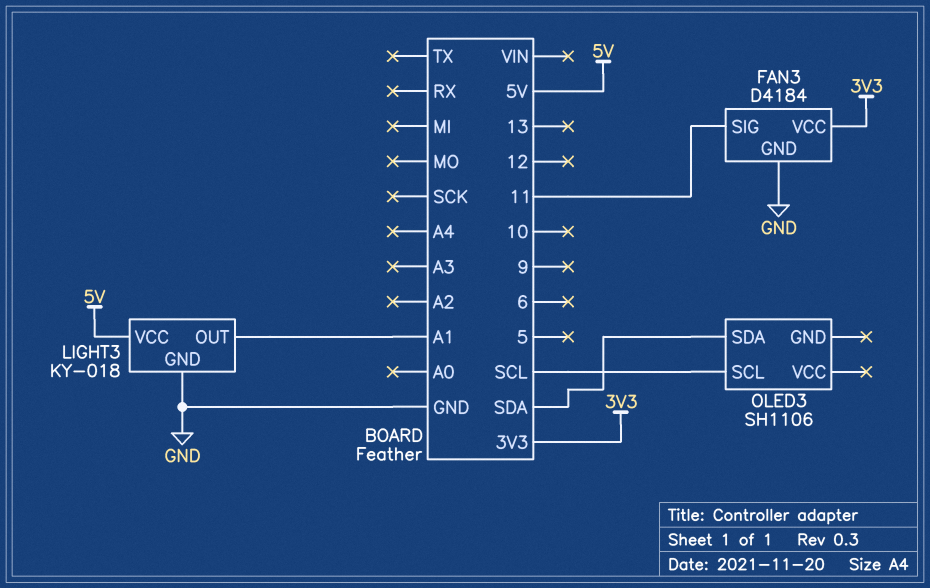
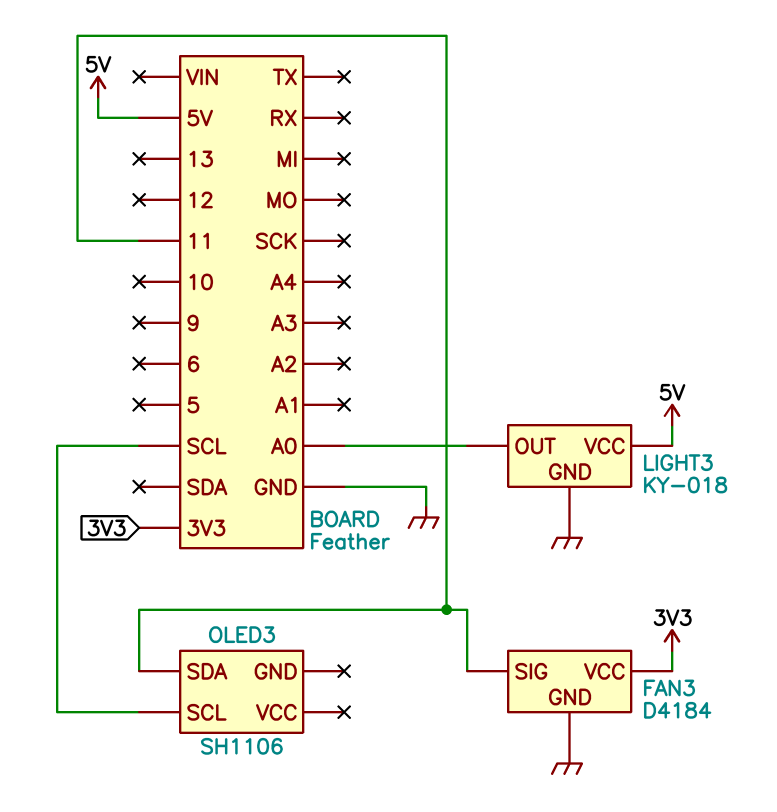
LIGHT3 pin OUT: A1 -> A0
OLED3 pin SDA: SDA -> 11

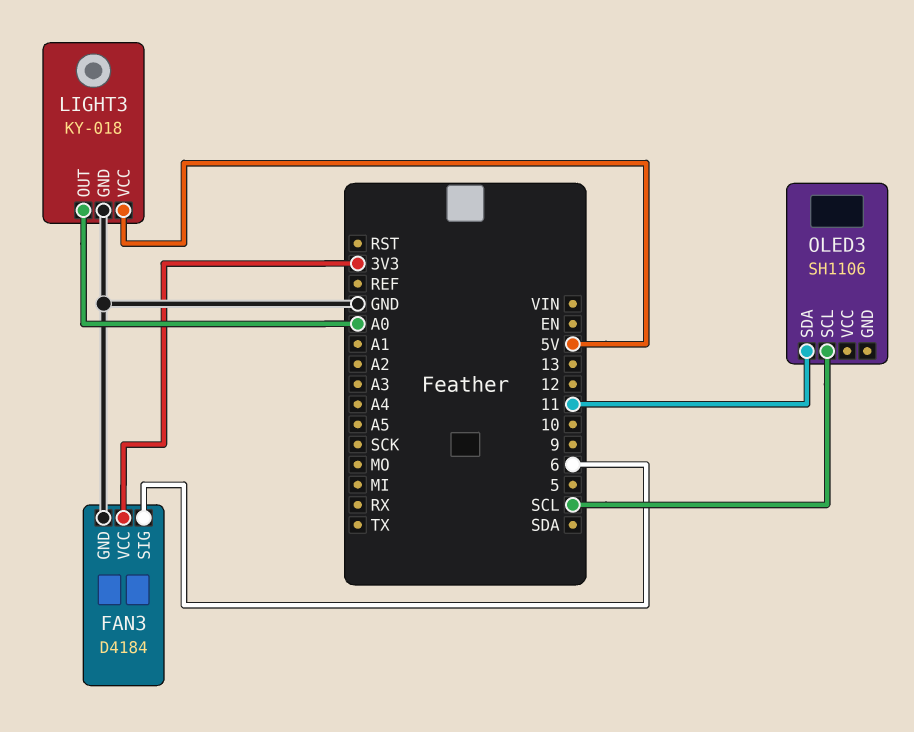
FAN3 pin SIG: 11 -> 6

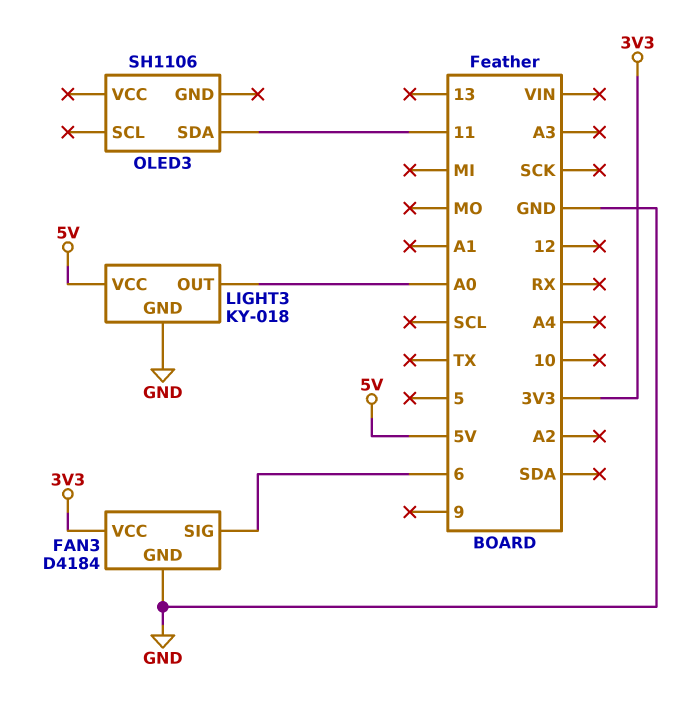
OLED3 pin SCL: SCL -> none

